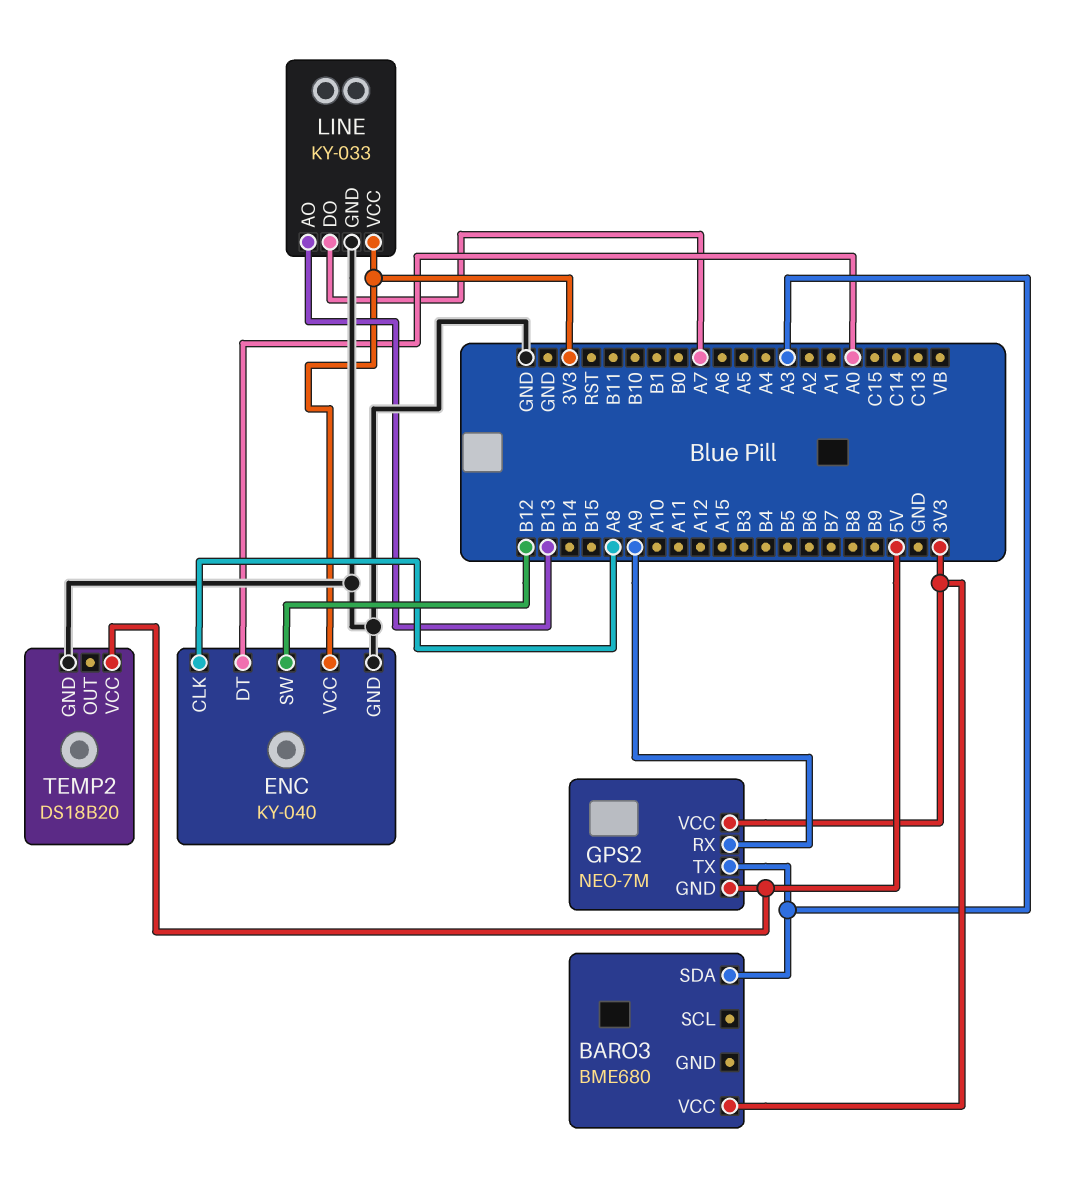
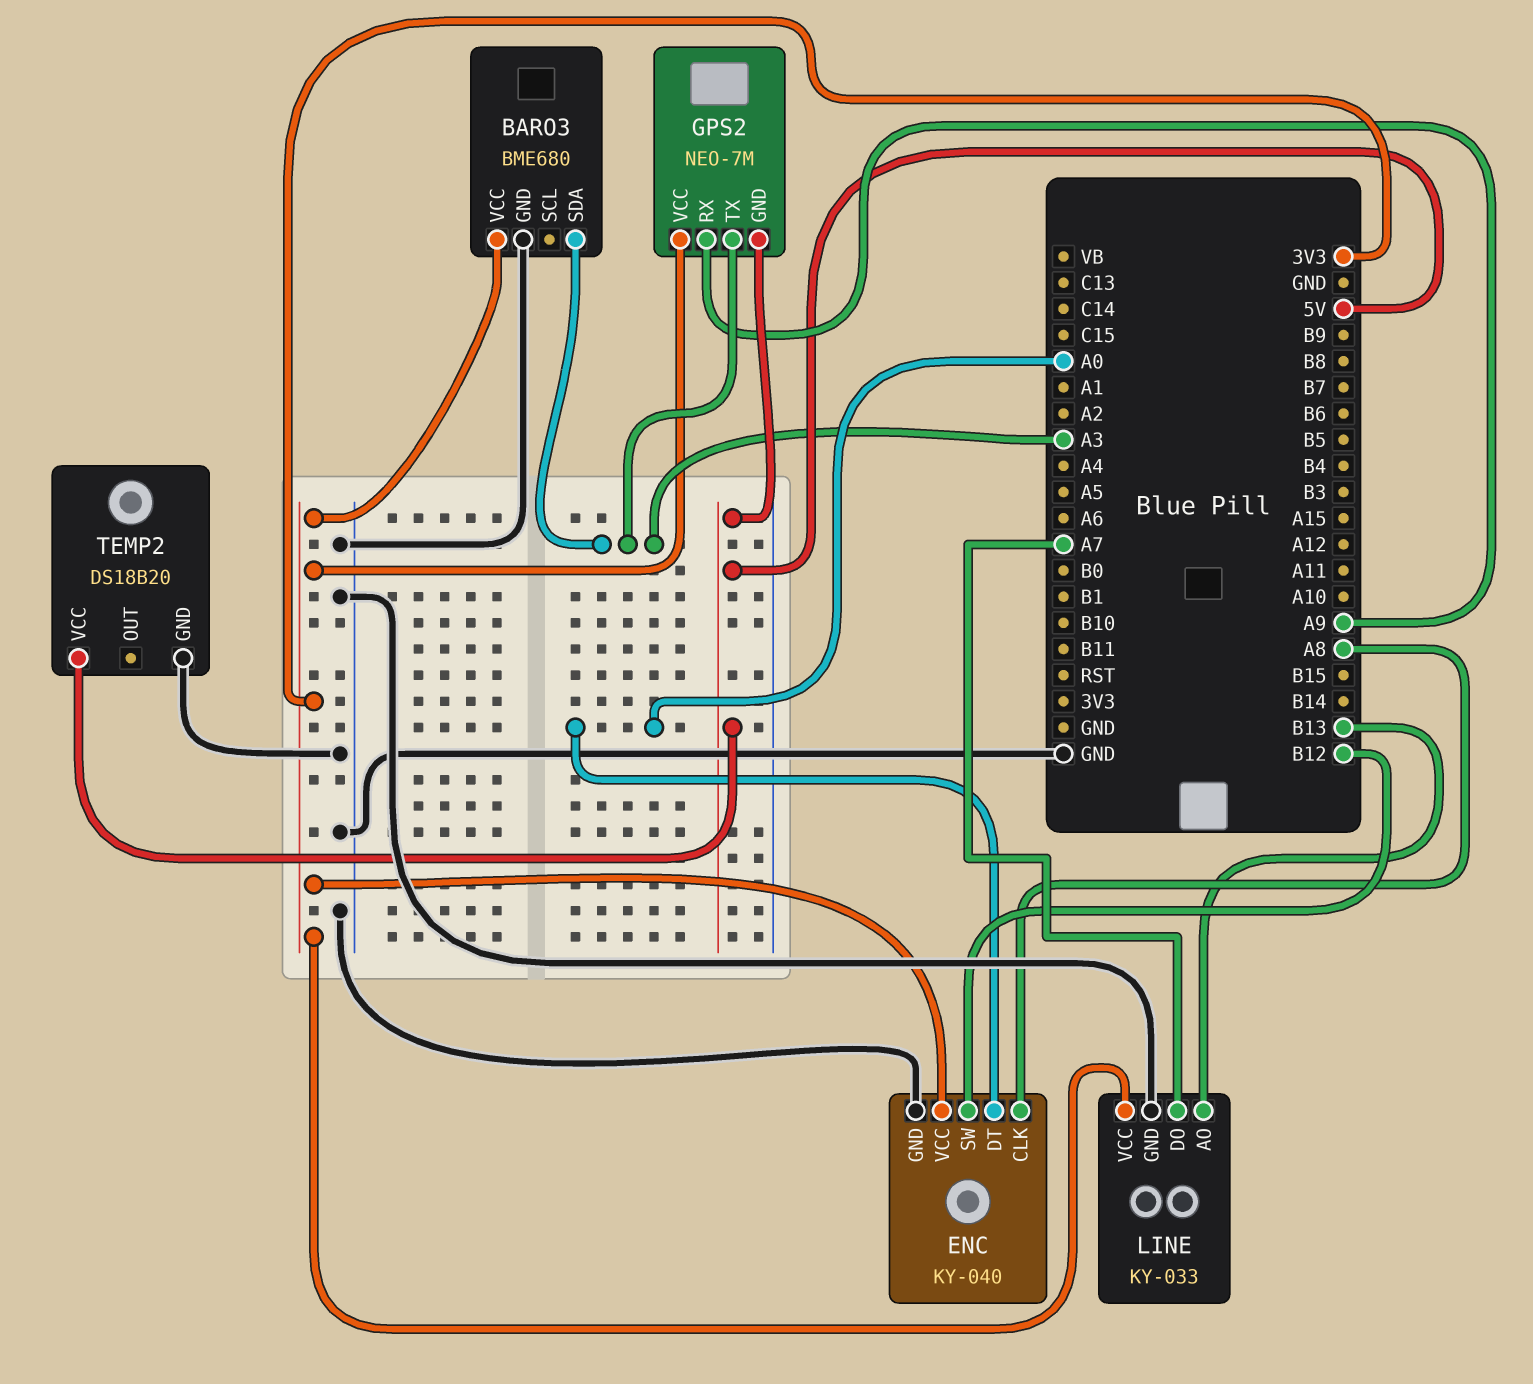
BARO3 pin GND: none -> GND

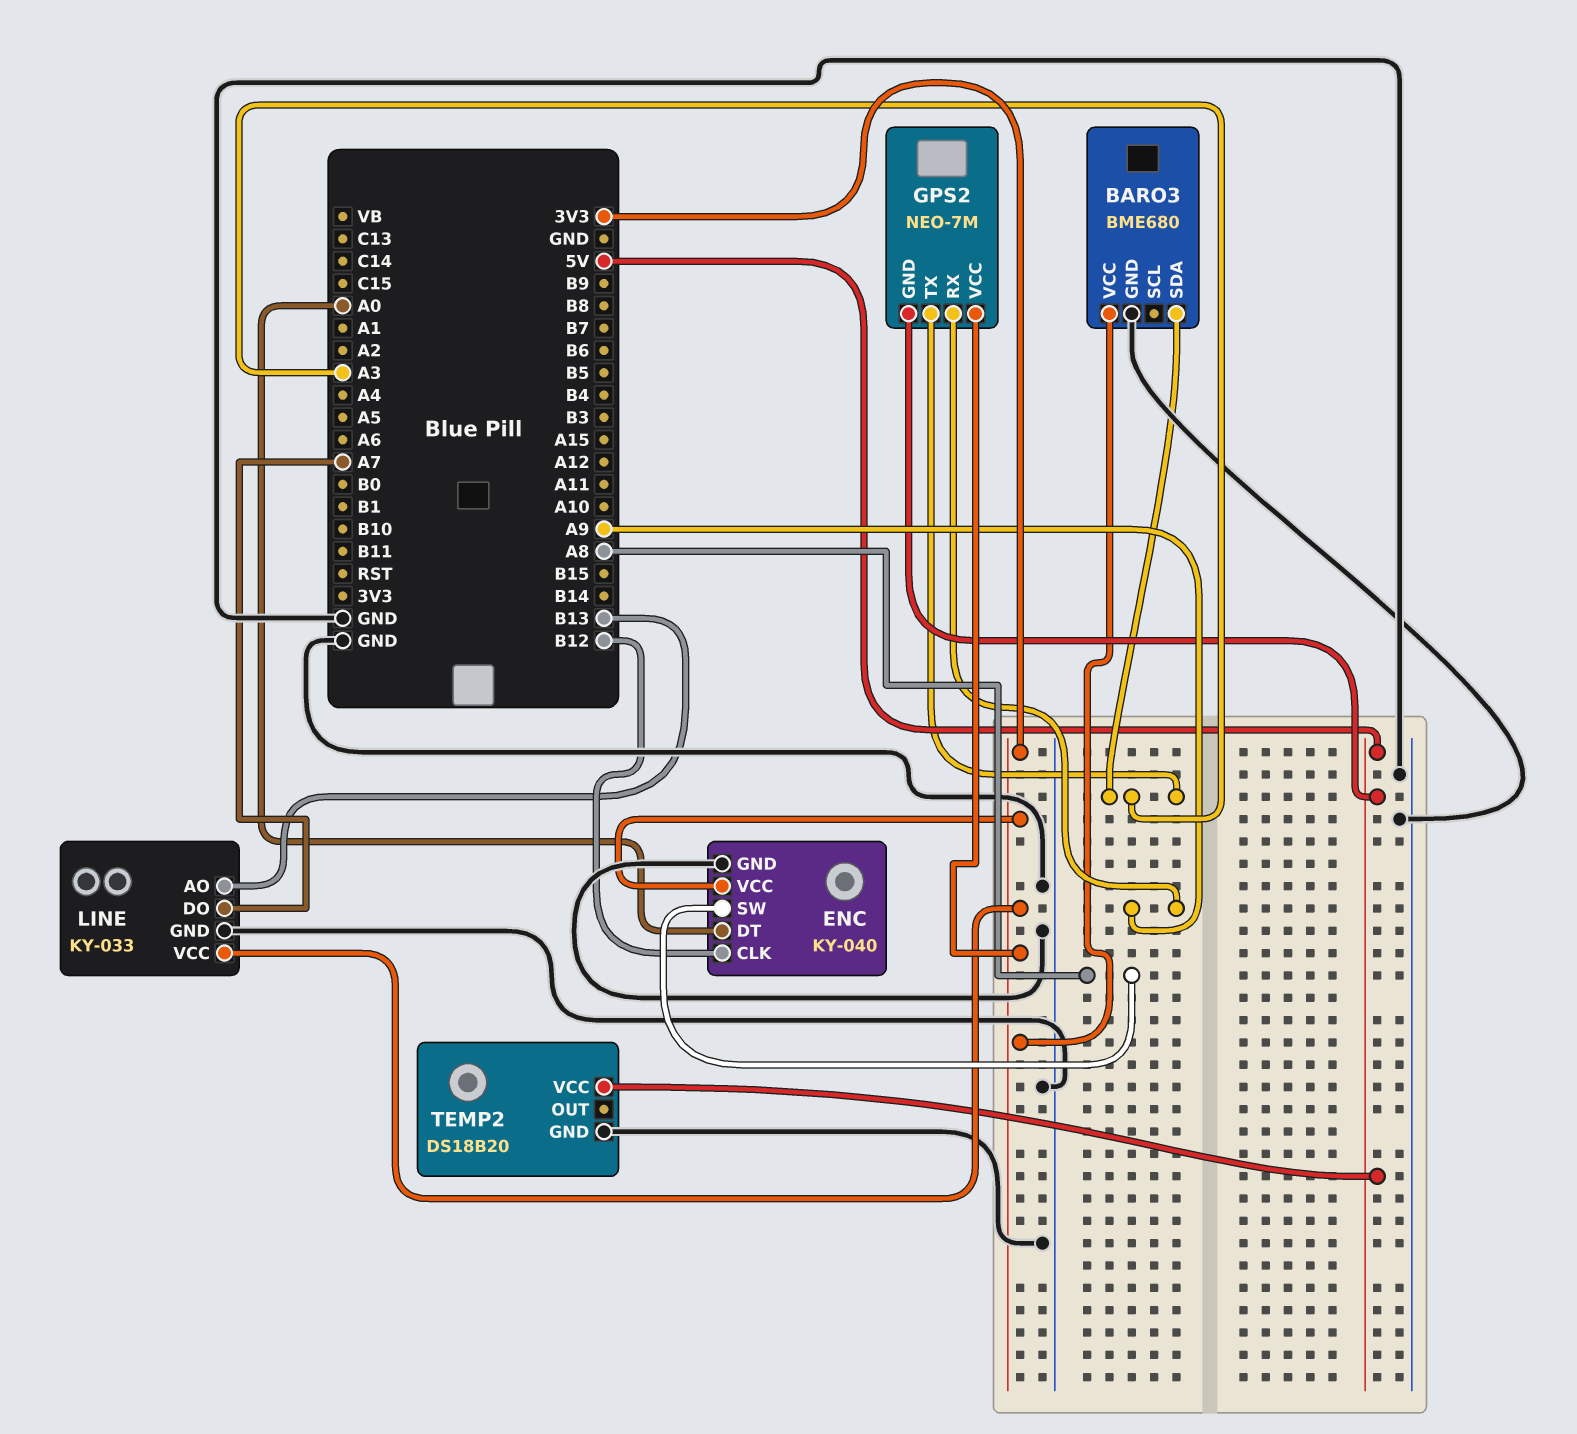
ENC pin CLK: A8 -> B12
ENC pin SW: B12 -> A8

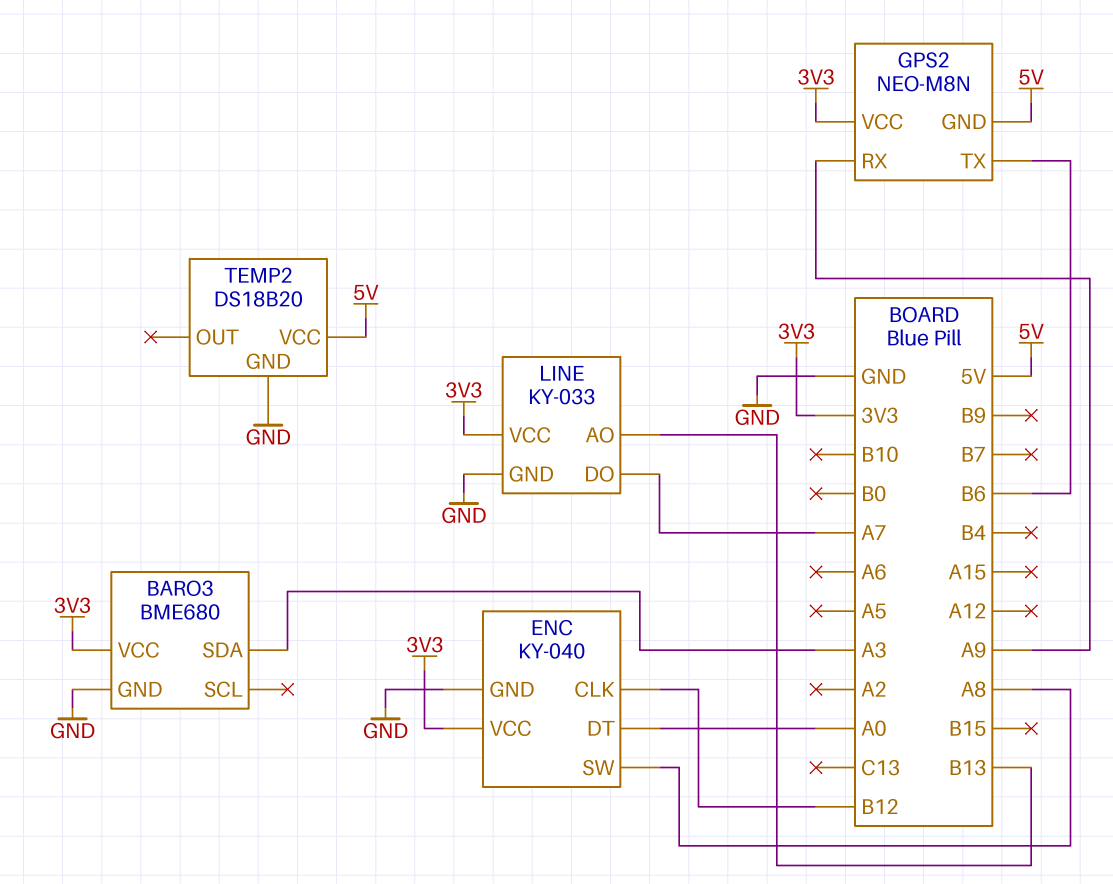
GPS2: NEO-7M -> NEO-M8N
GPS2 pin TX: A3 -> B6

